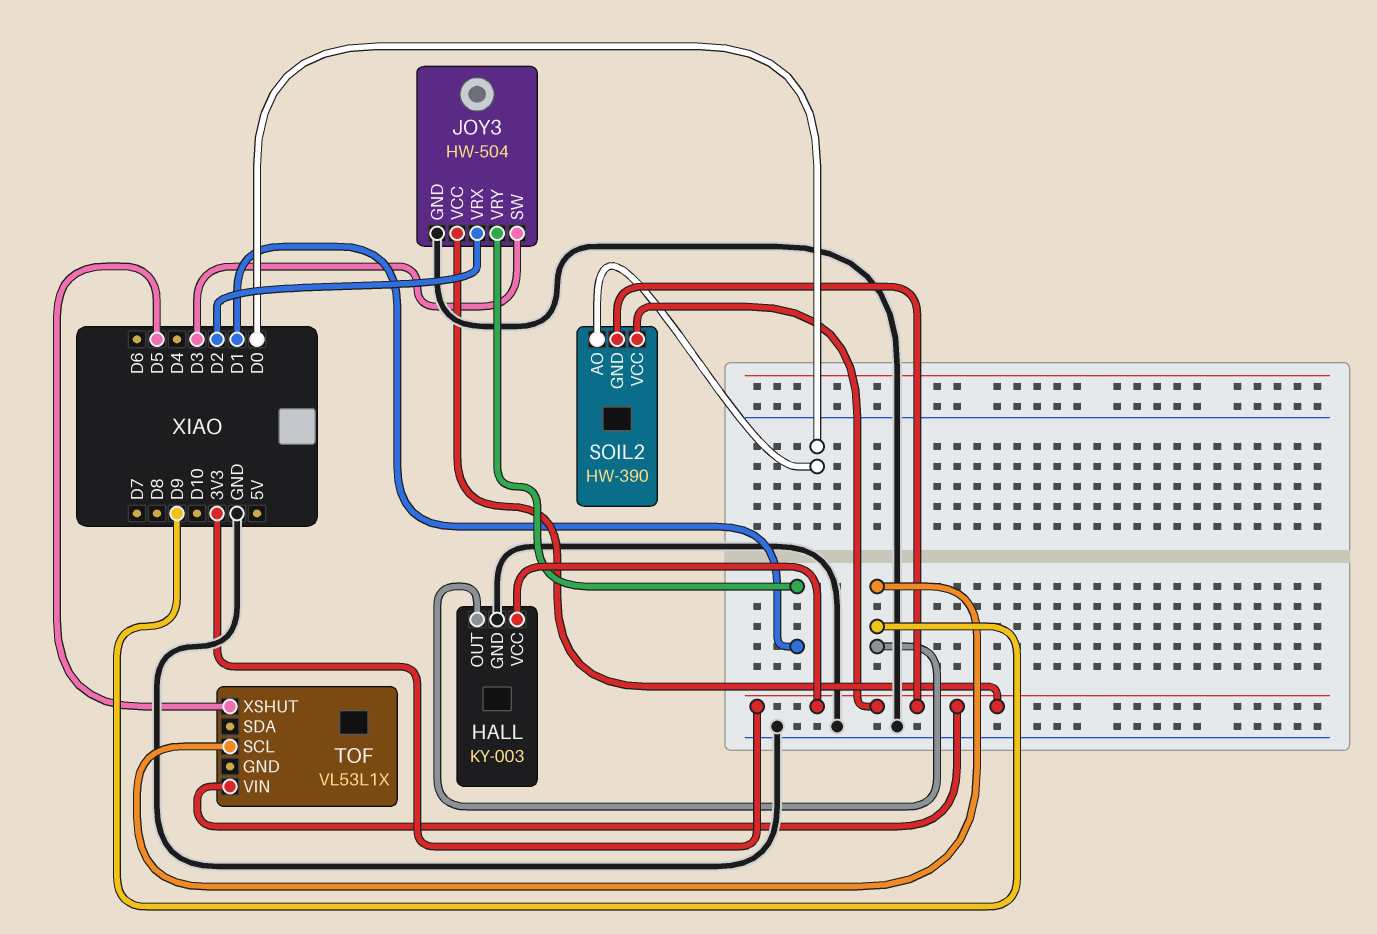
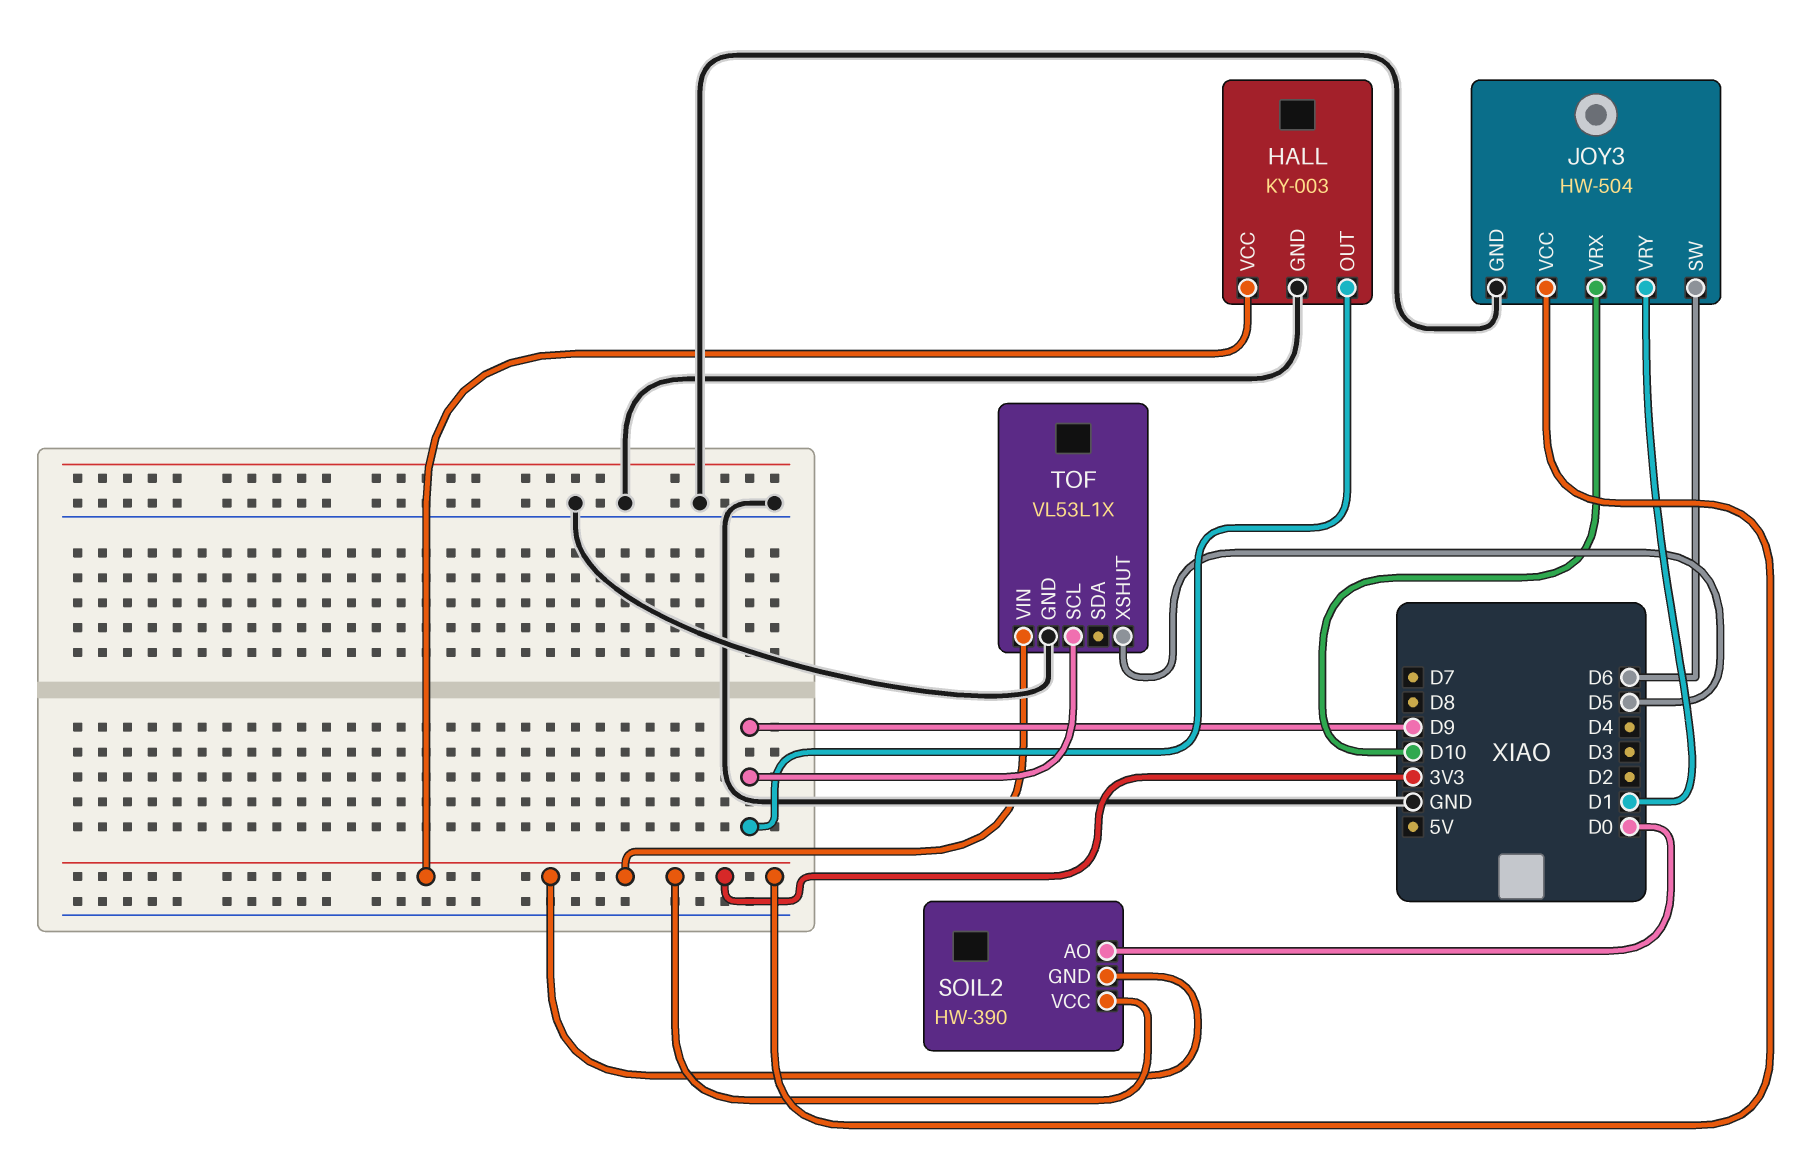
JOY3 pin SW: D3 -> D6
JOY3 pin VRX: D2 -> D10
TOF pin GND: none -> GND

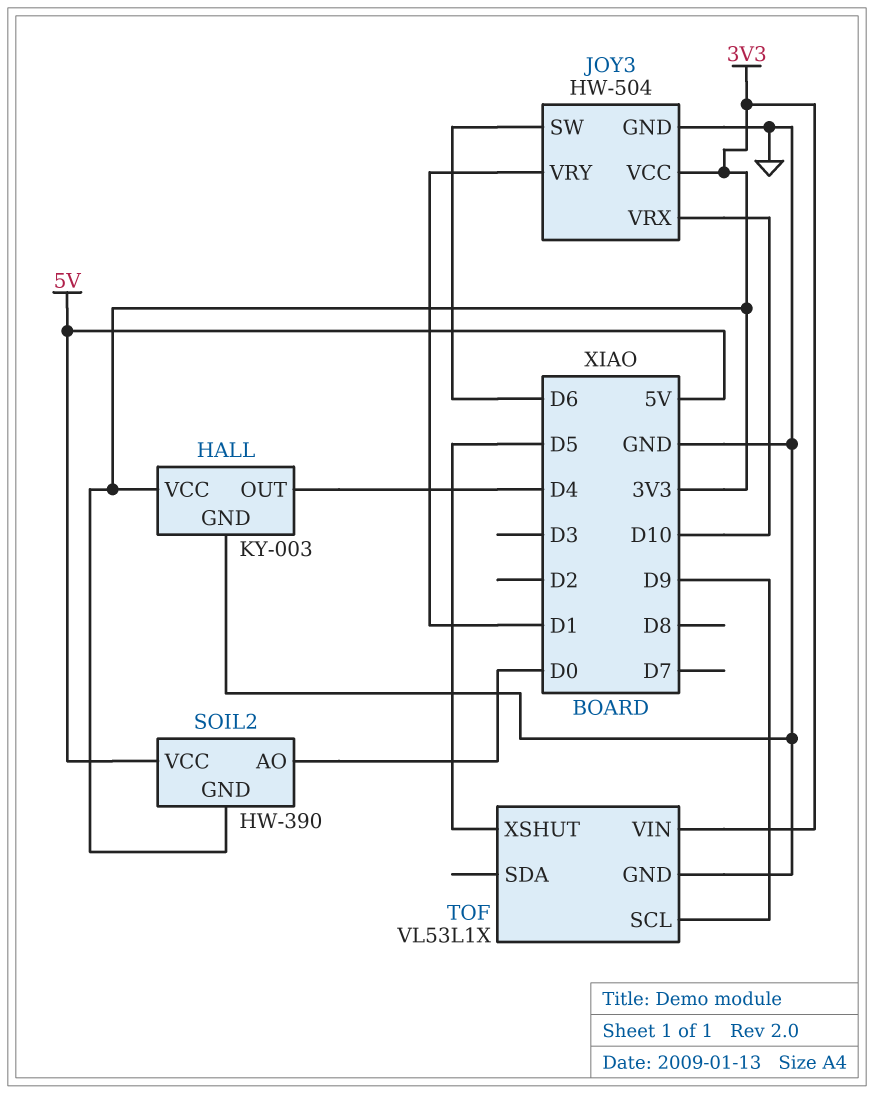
HALL pin OUT: D9 -> D4
SOIL2 pin VCC: 3V3 -> 5V

